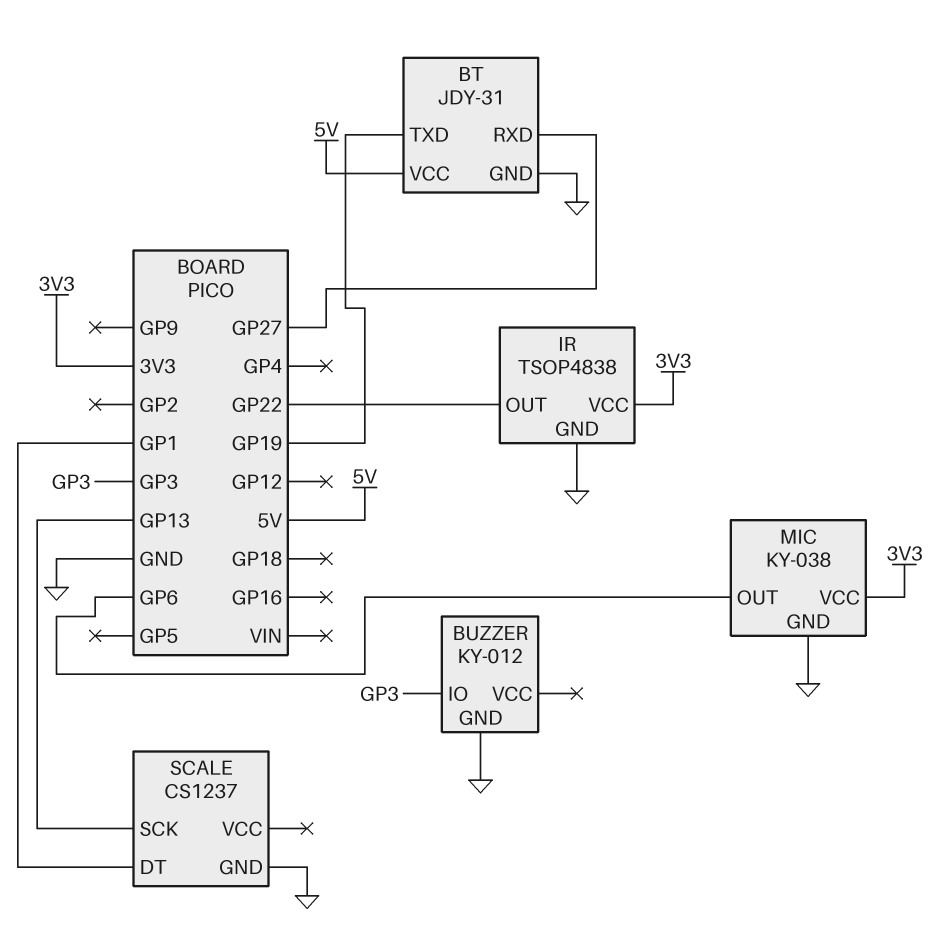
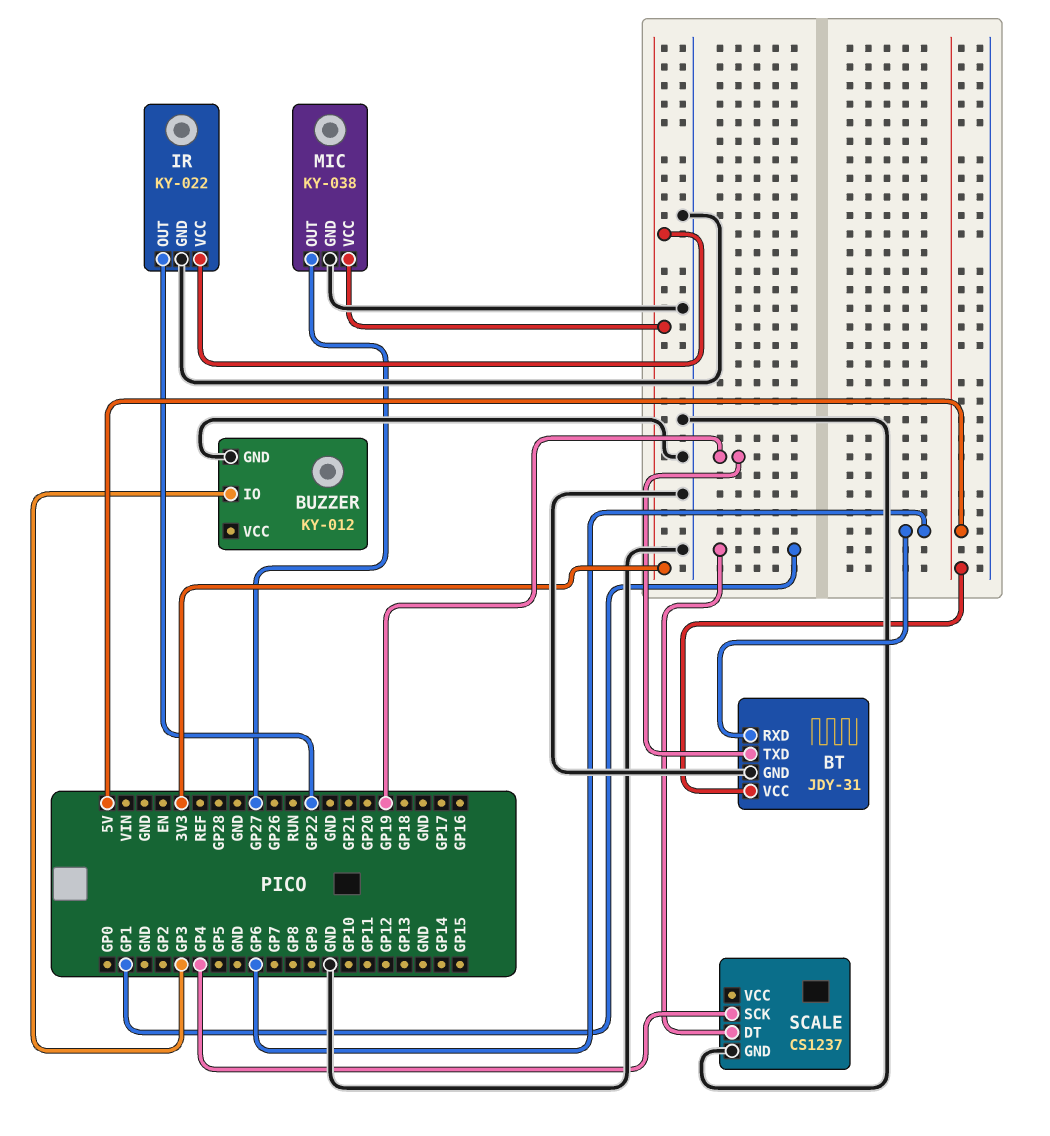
BT pin RXD: GP27 -> GP6
IR: TSOP4838 -> KY-022
MIC pin OUT: GP6 -> GP27
SCALE pin SCK: GP13 -> GP4

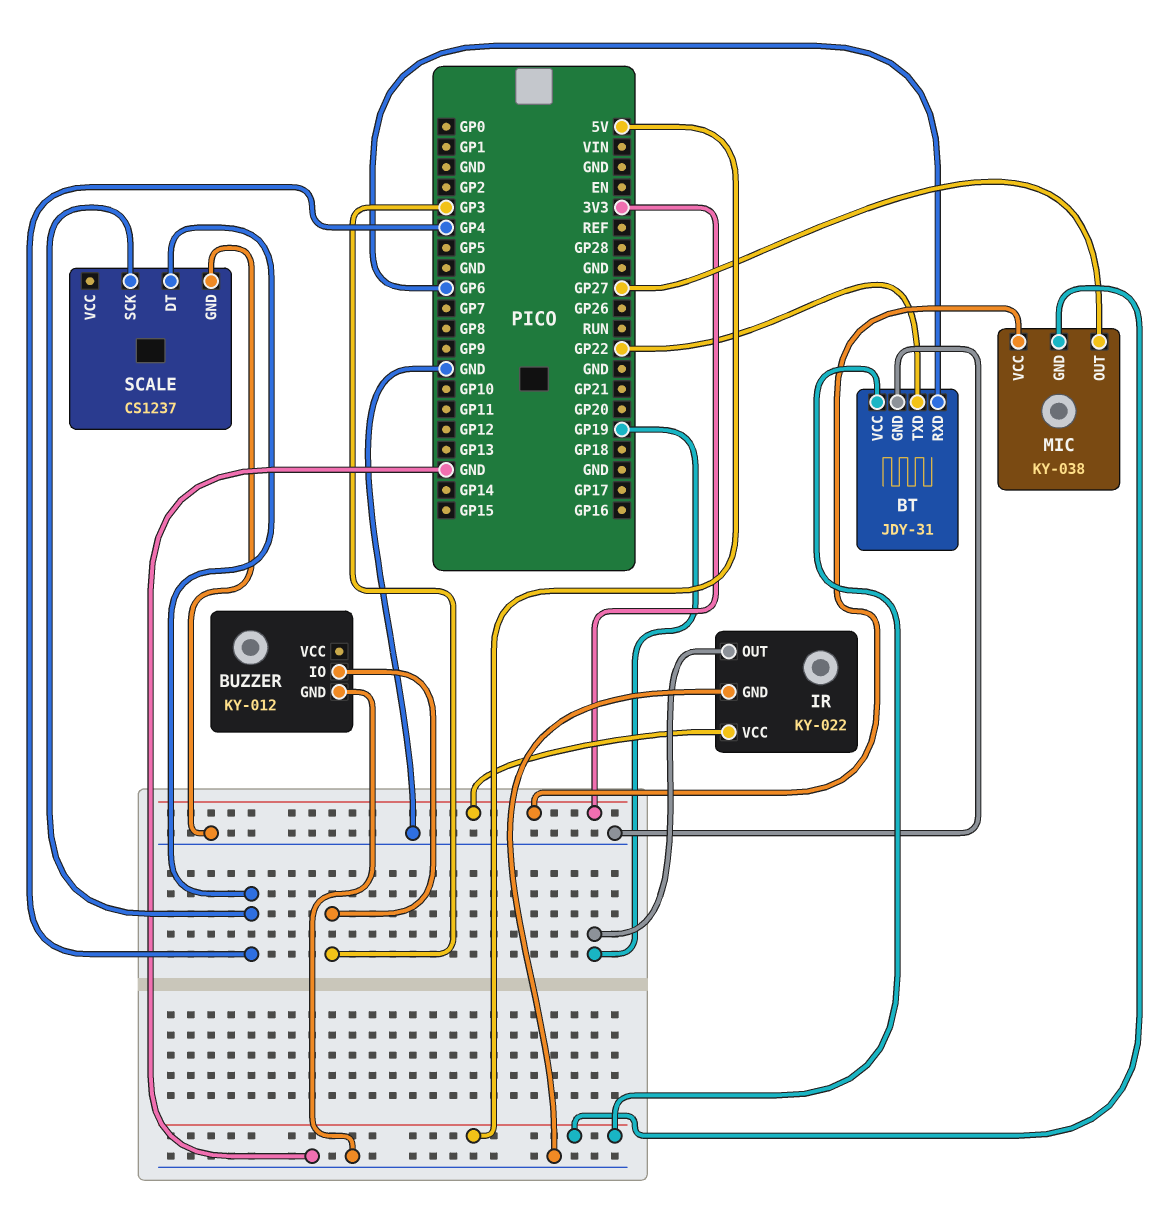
BT pin TXD: GP19 -> GP22
IR pin OUT: GP22 -> GP19
MIC pin GND: GND -> 5V
SCALE pin DT: GP1 -> GP4

